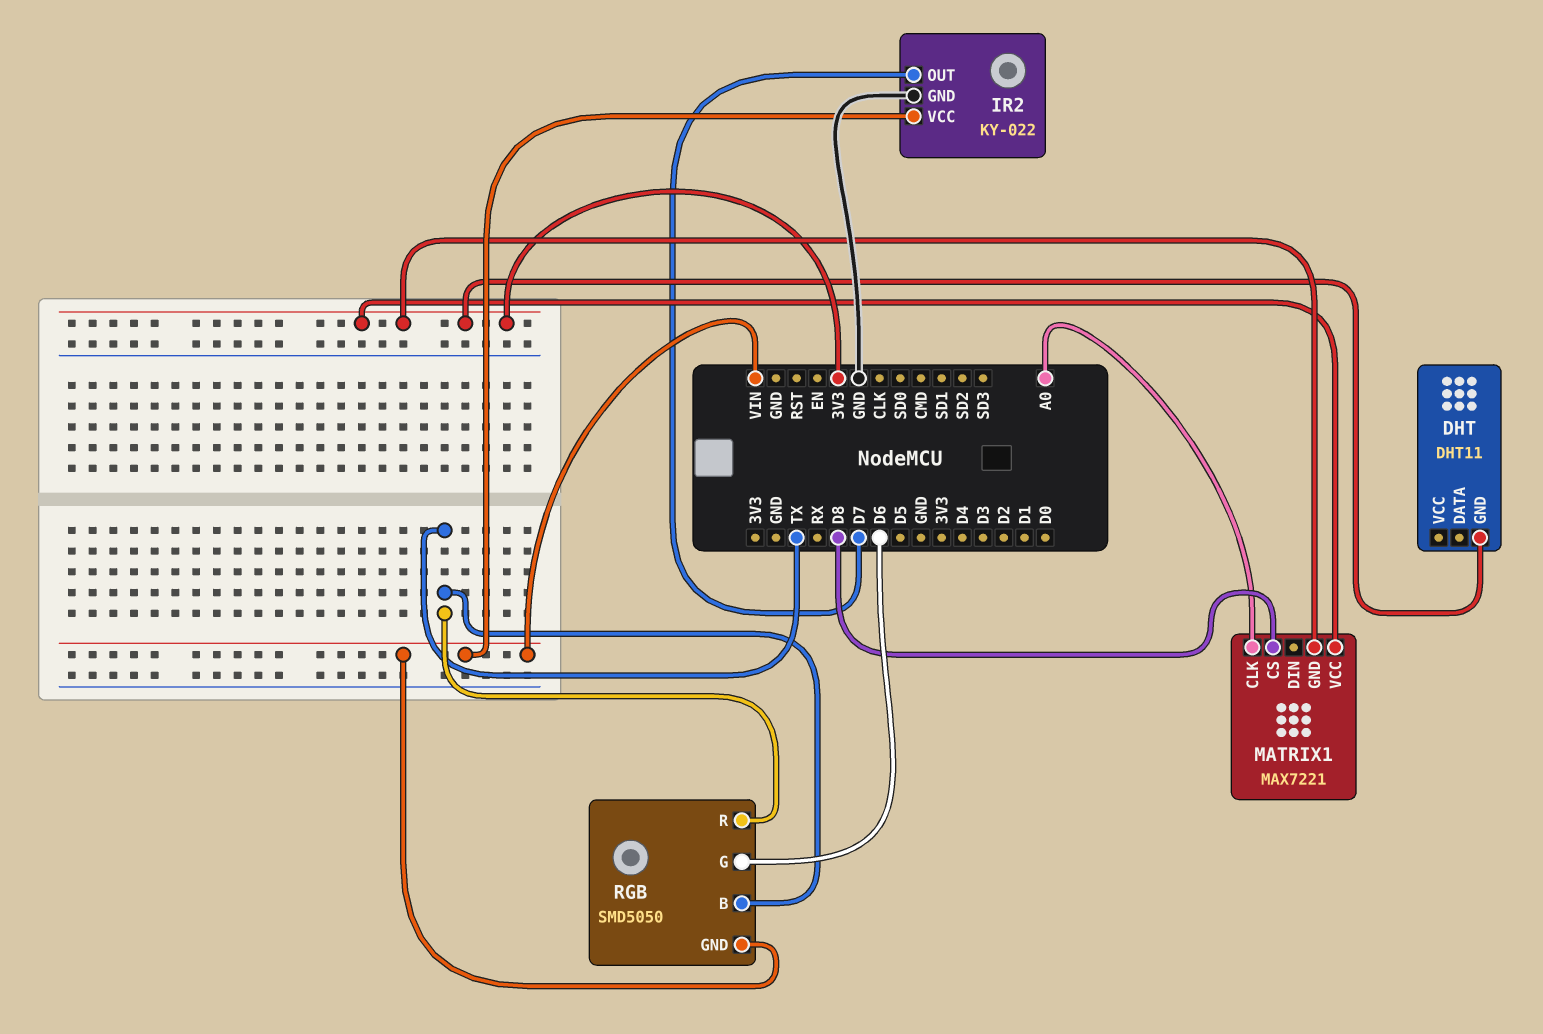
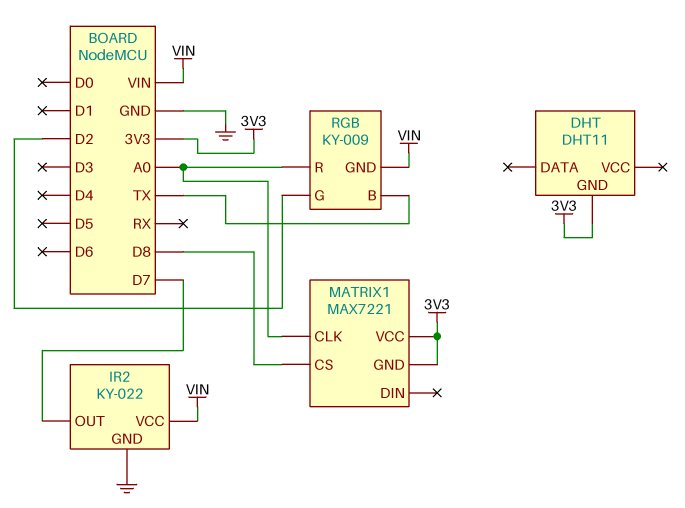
RGB: SMD5050 -> KY-009
RGB pin G: D6 -> D2
RGB pin R: TX -> A0

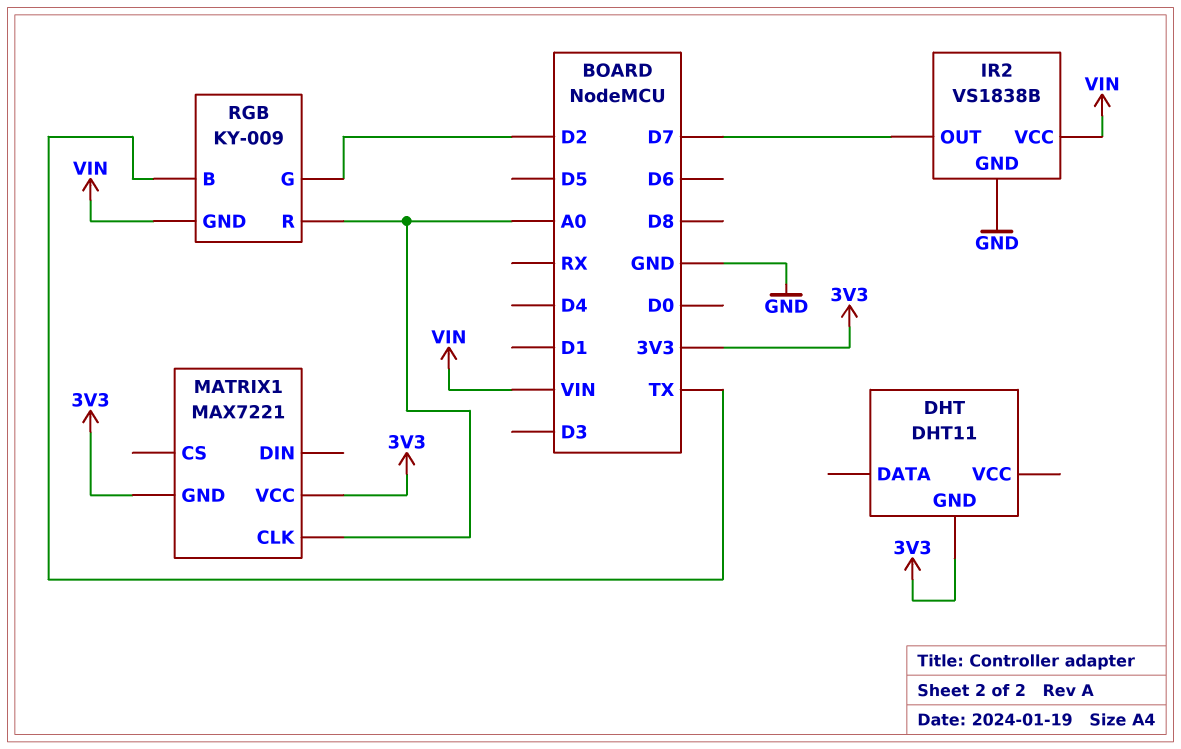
IR2: KY-022 -> VS1838B
MATRIX1 pin CS: D8 -> none

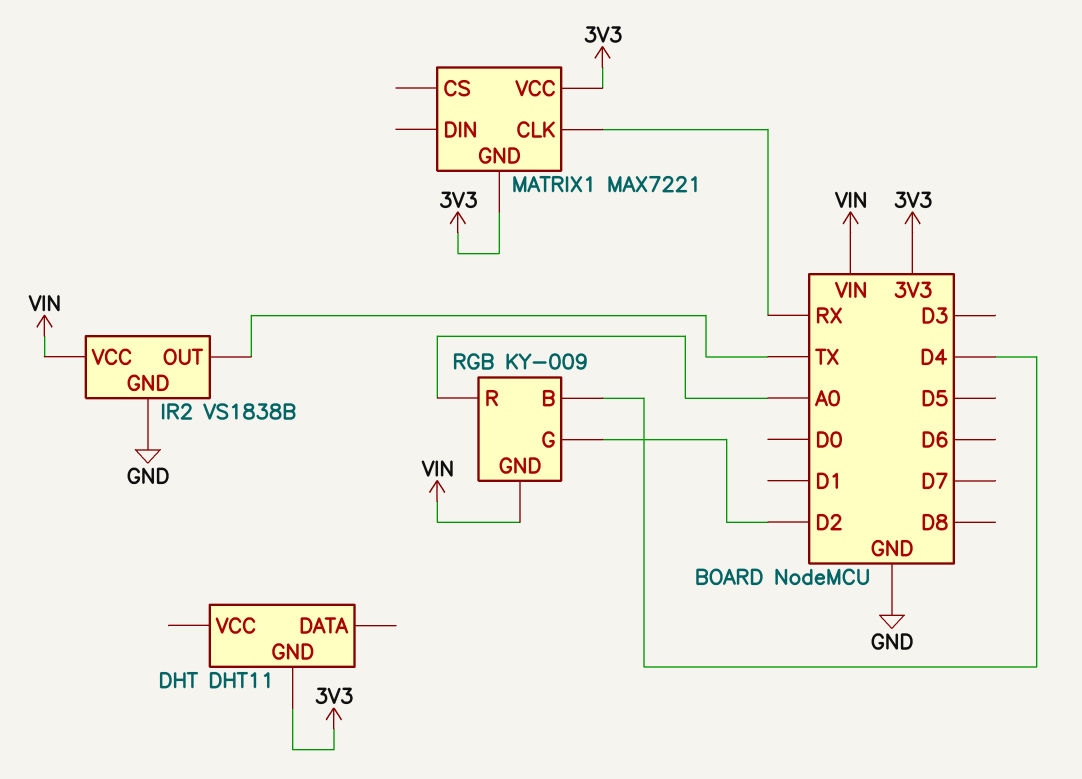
IR2 pin OUT: D7 -> TX
MATRIX1 pin CLK: A0 -> RX
RGB pin B: TX -> D4

